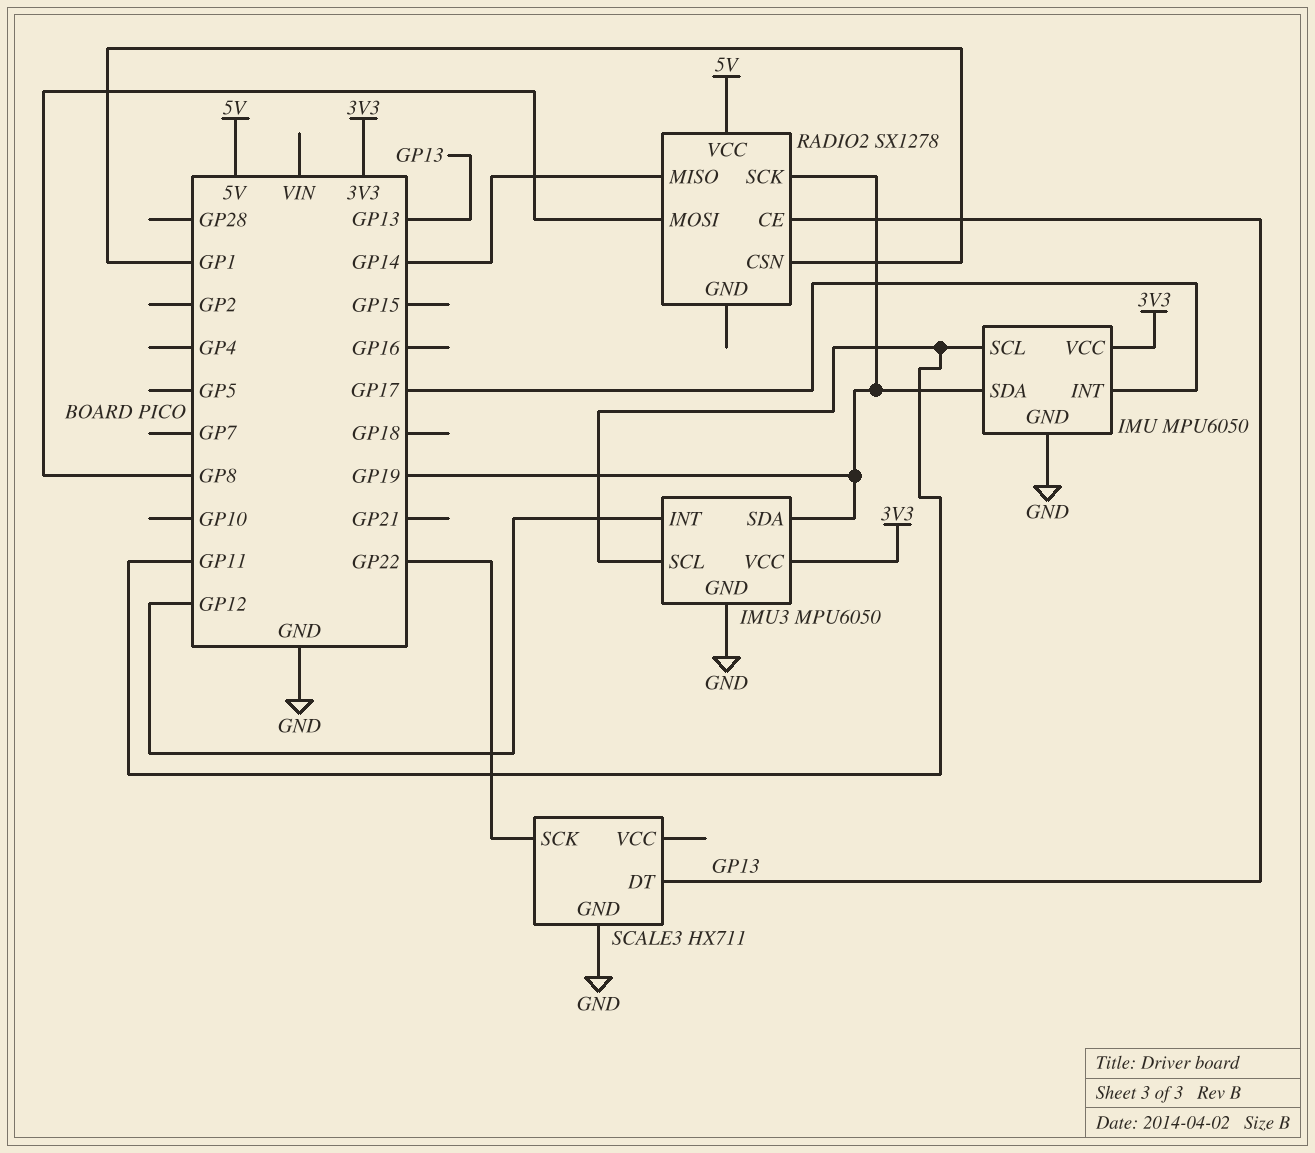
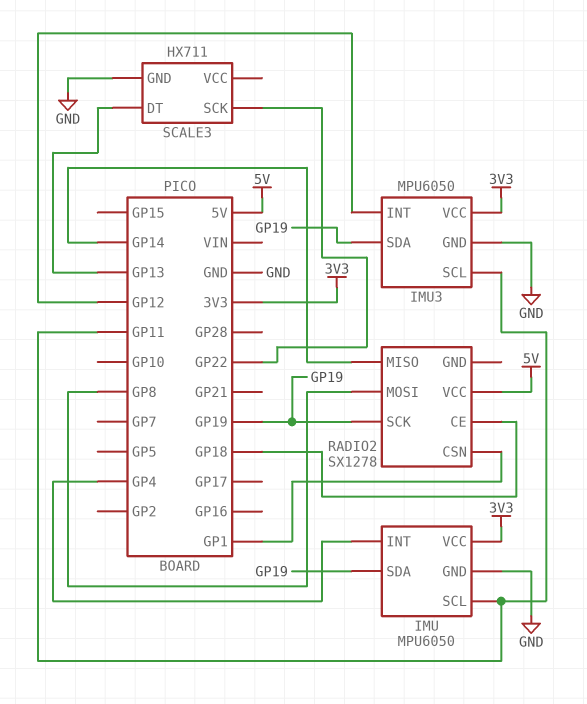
IMU pin INT: GP17 -> GP4
RADIO2 pin CE: GP13 -> GP18

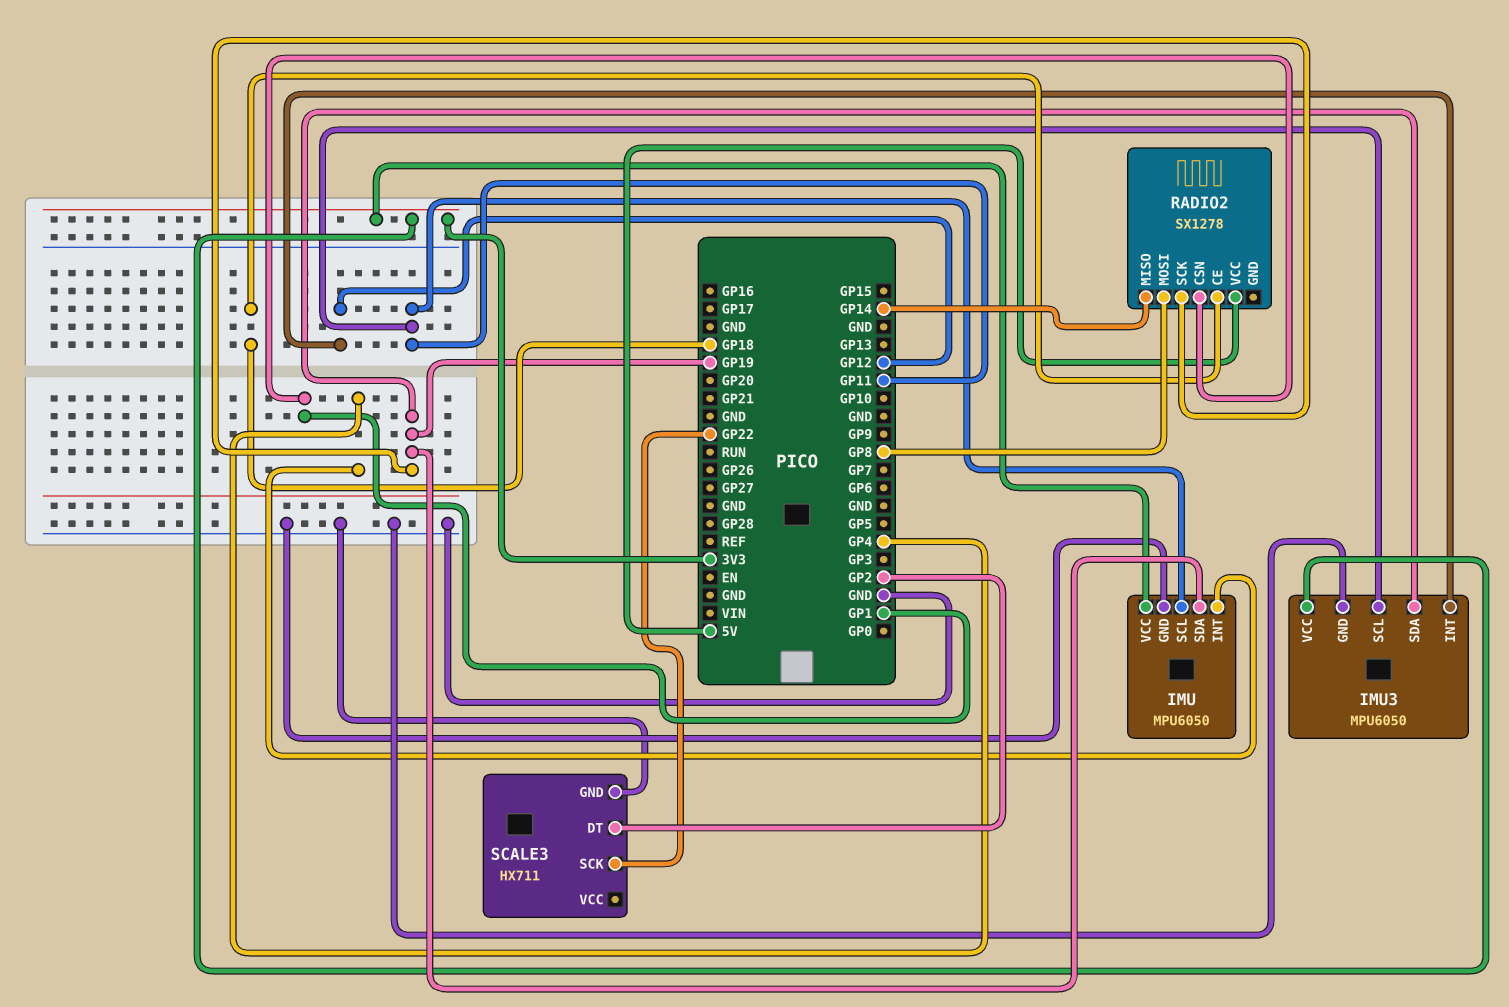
SCALE3 pin DT: GP13 -> GP2

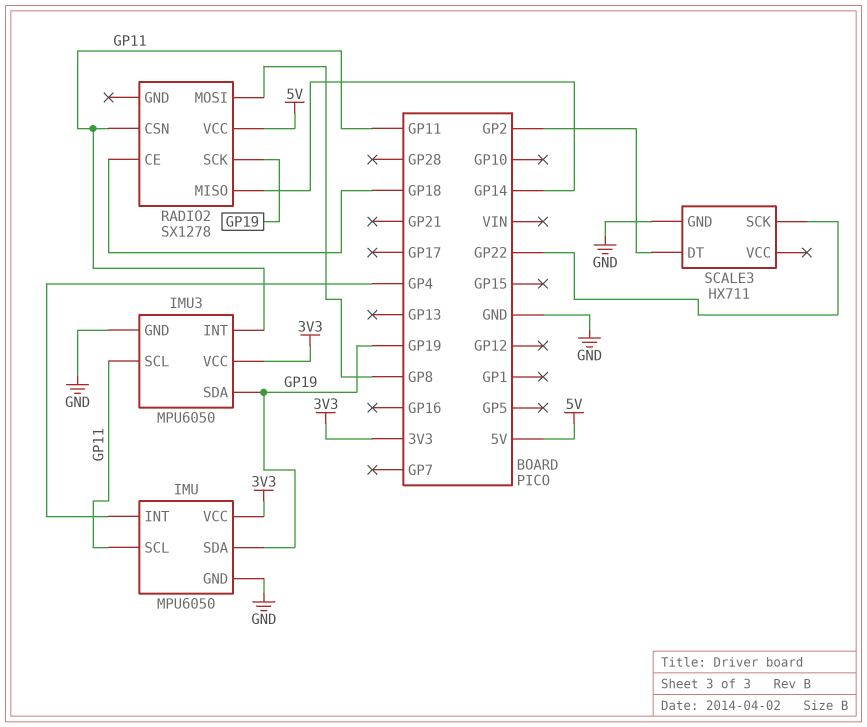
IMU3 pin INT: GP12 -> GP11
RADIO2 pin CSN: GP1 -> GP11

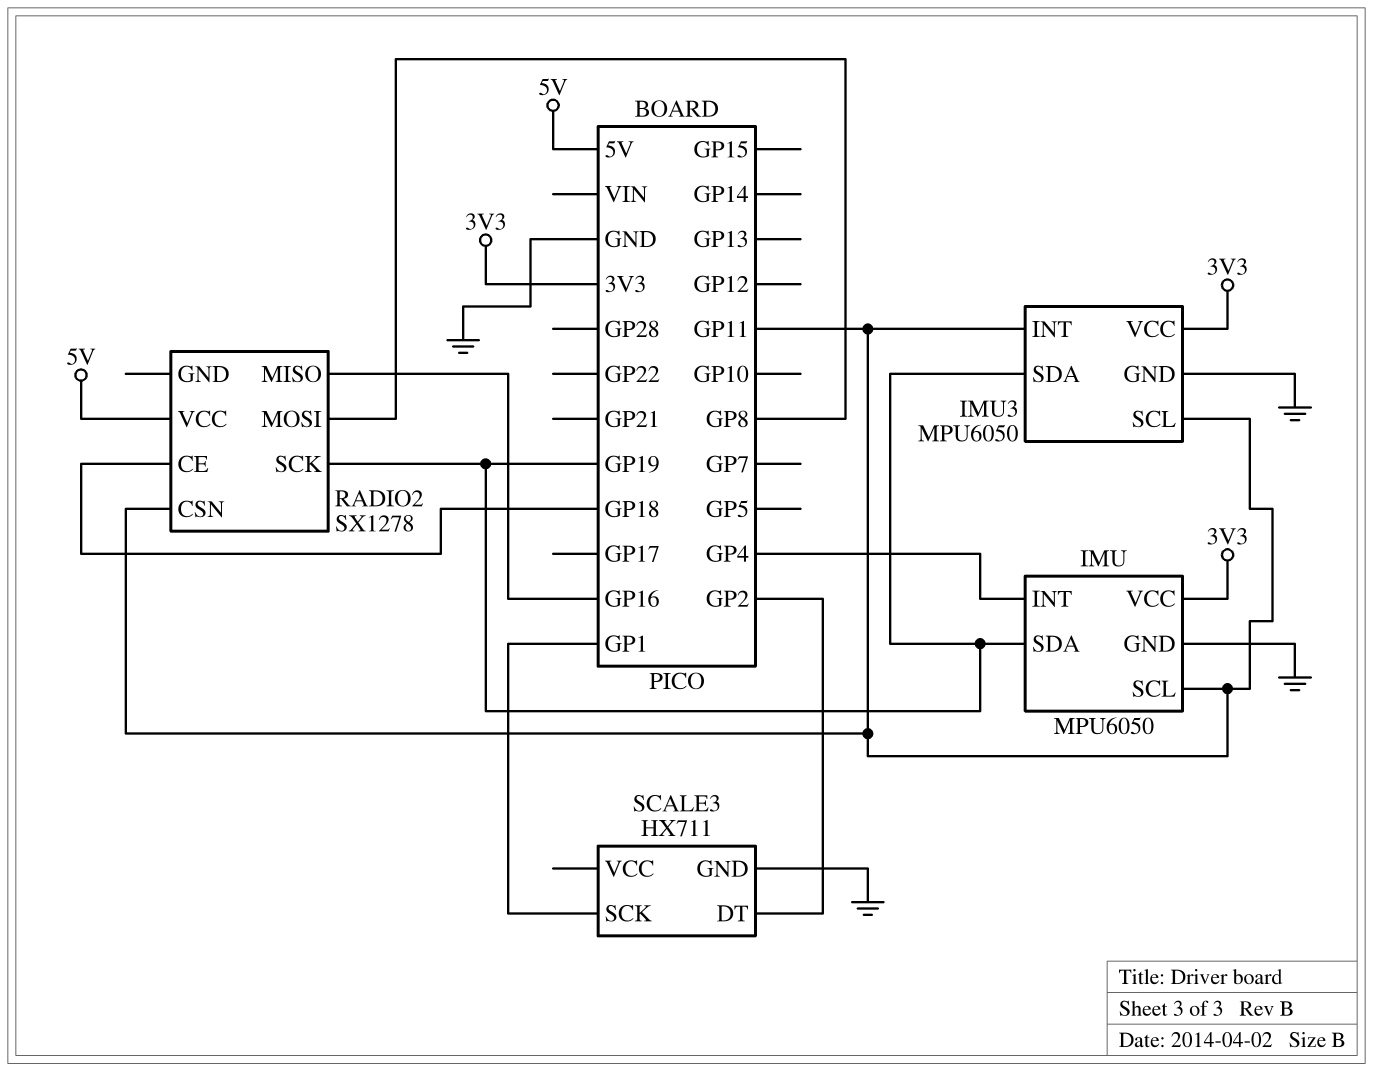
RADIO2 pin MISO: GP14 -> GP16
SCALE3 pin SCK: GP22 -> GP1

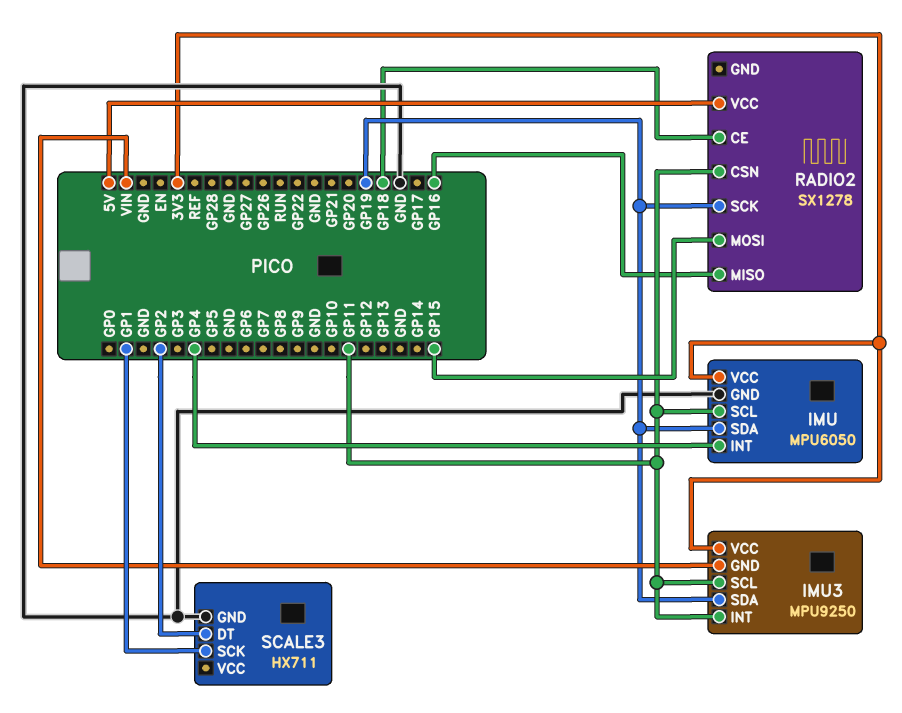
IMU3: MPU6050 -> MPU9250
IMU3 pin GND: GND -> VIN
RADIO2 pin MOSI: GP8 -> GP15

